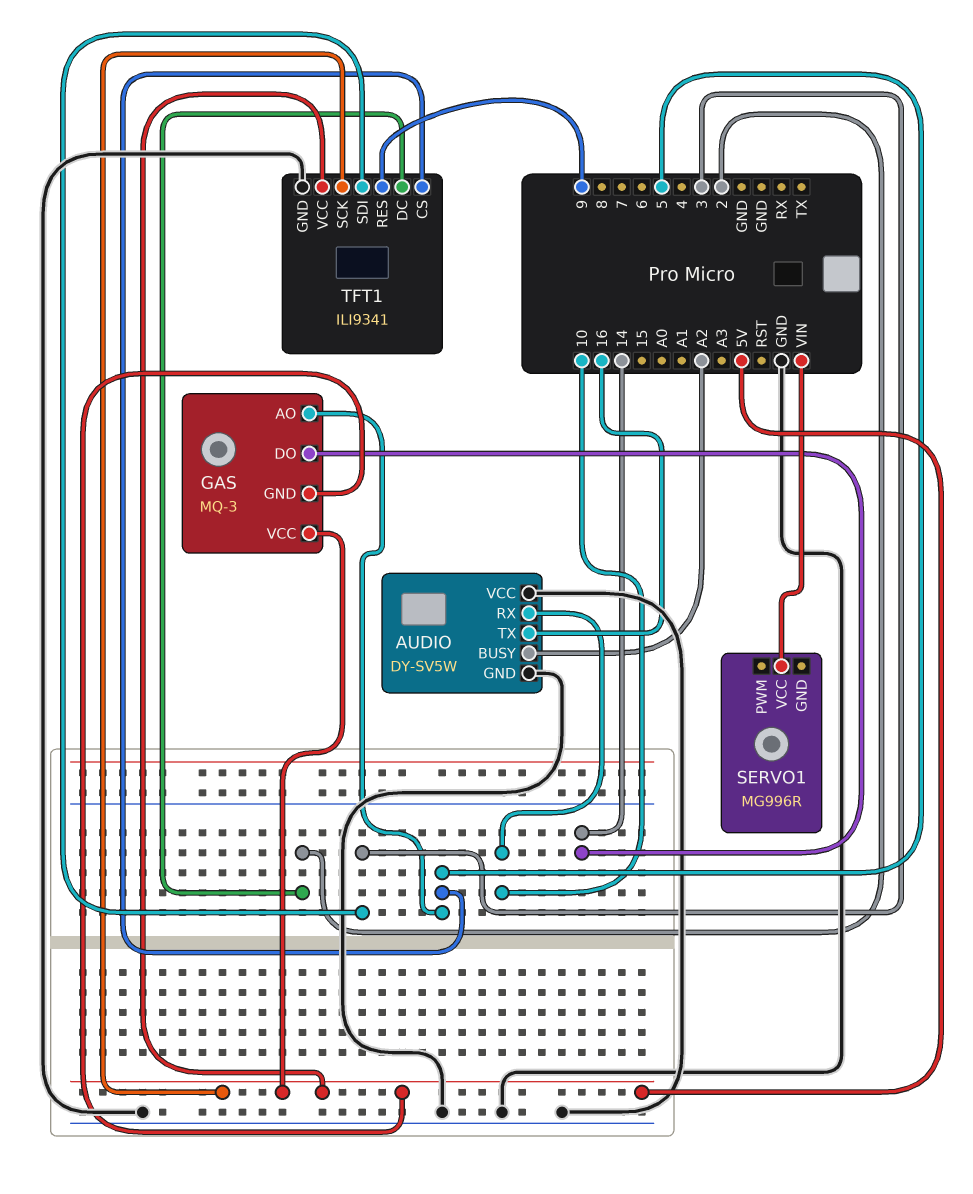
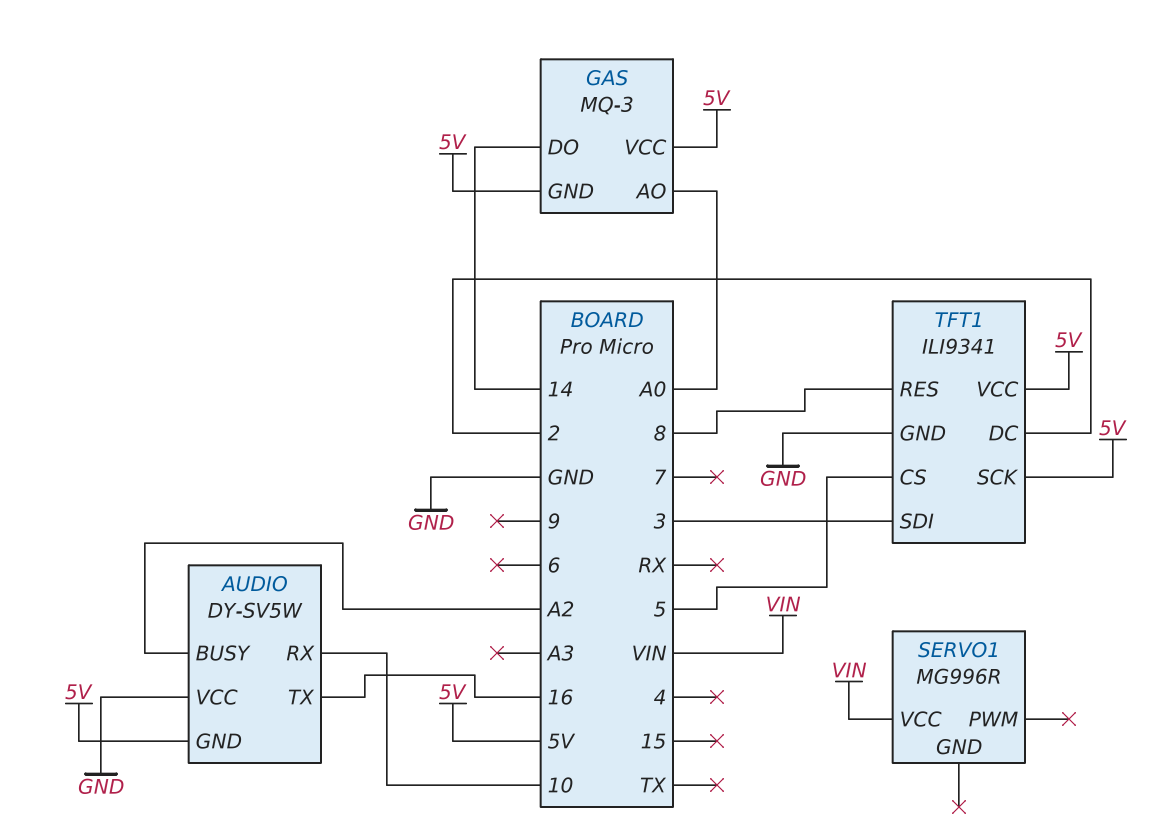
AUDIO pin GND: GND -> 5V
GAS pin AO: 5 -> A0
TFT1 pin RES: 9 -> 8

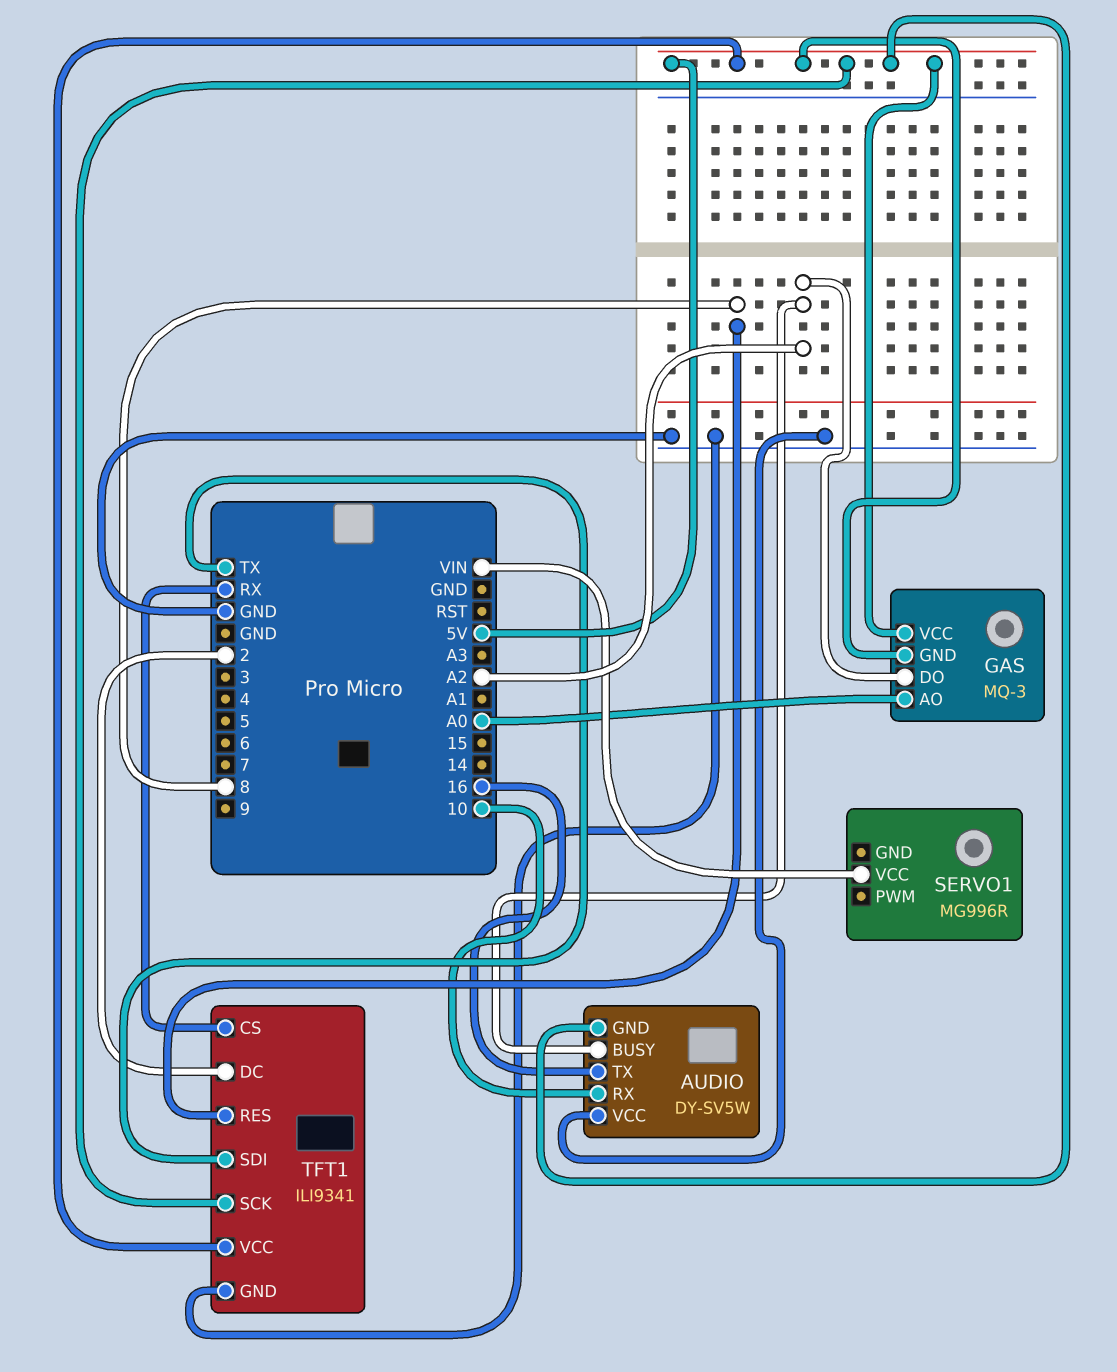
GAS pin DO: 14 -> A2
TFT1 pin CS: 5 -> RX
TFT1 pin SDI: 3 -> TX

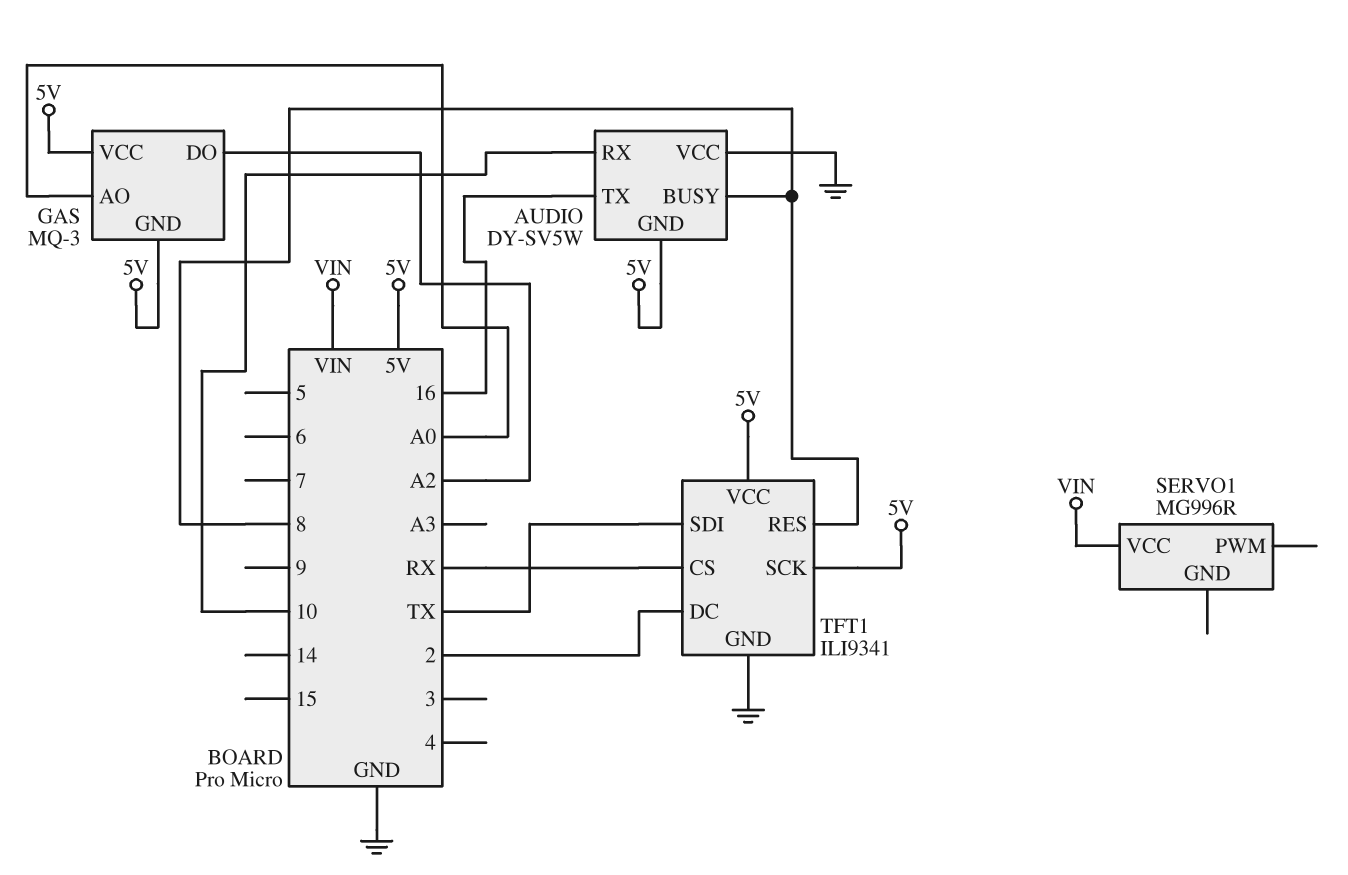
AUDIO pin BUSY: A2 -> 8

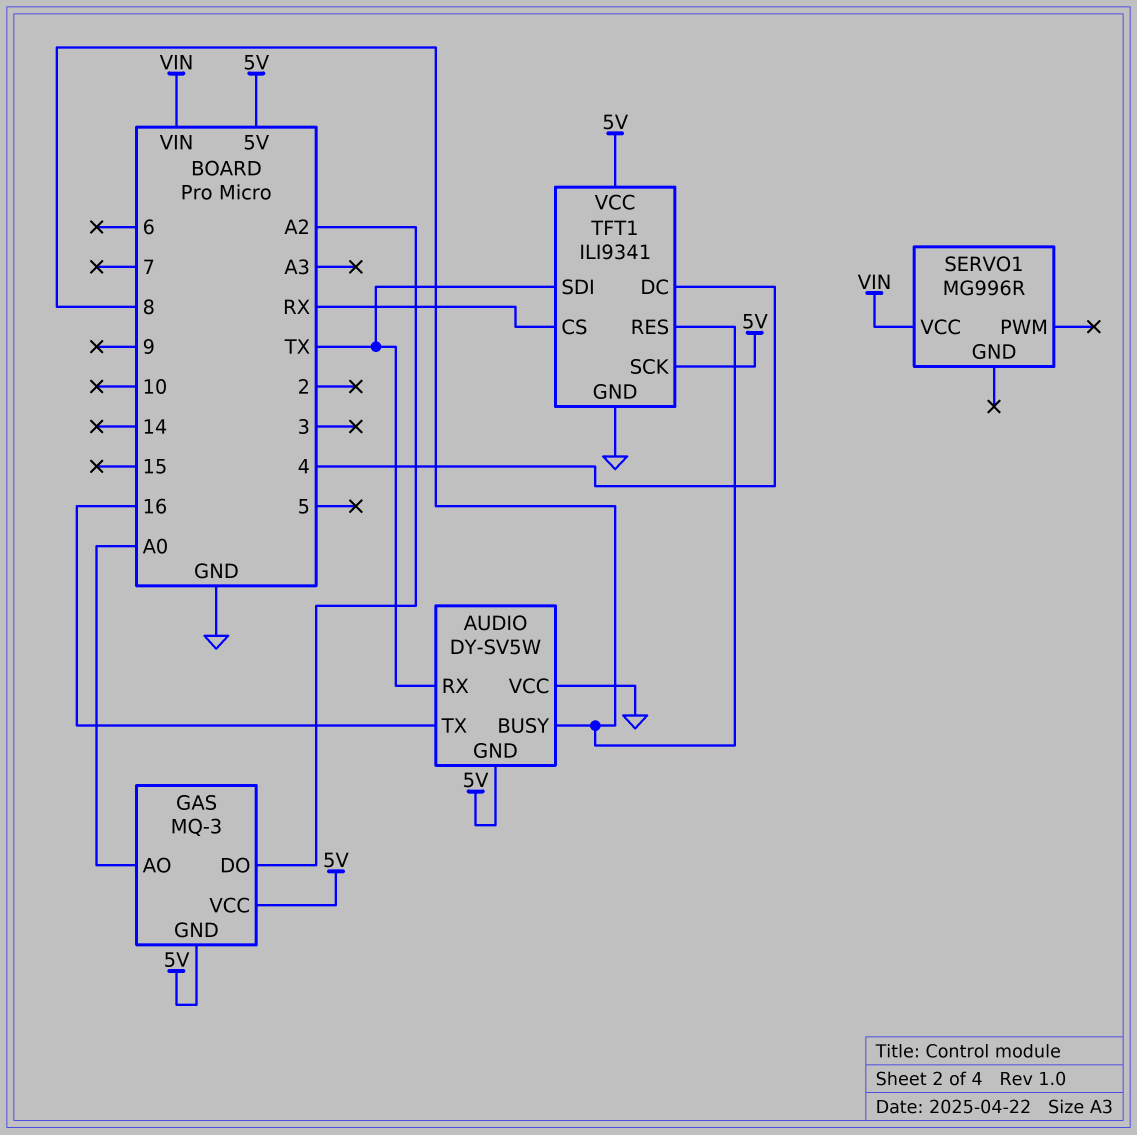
AUDIO pin RX: 10 -> TX
TFT1 pin DC: 2 -> 4

